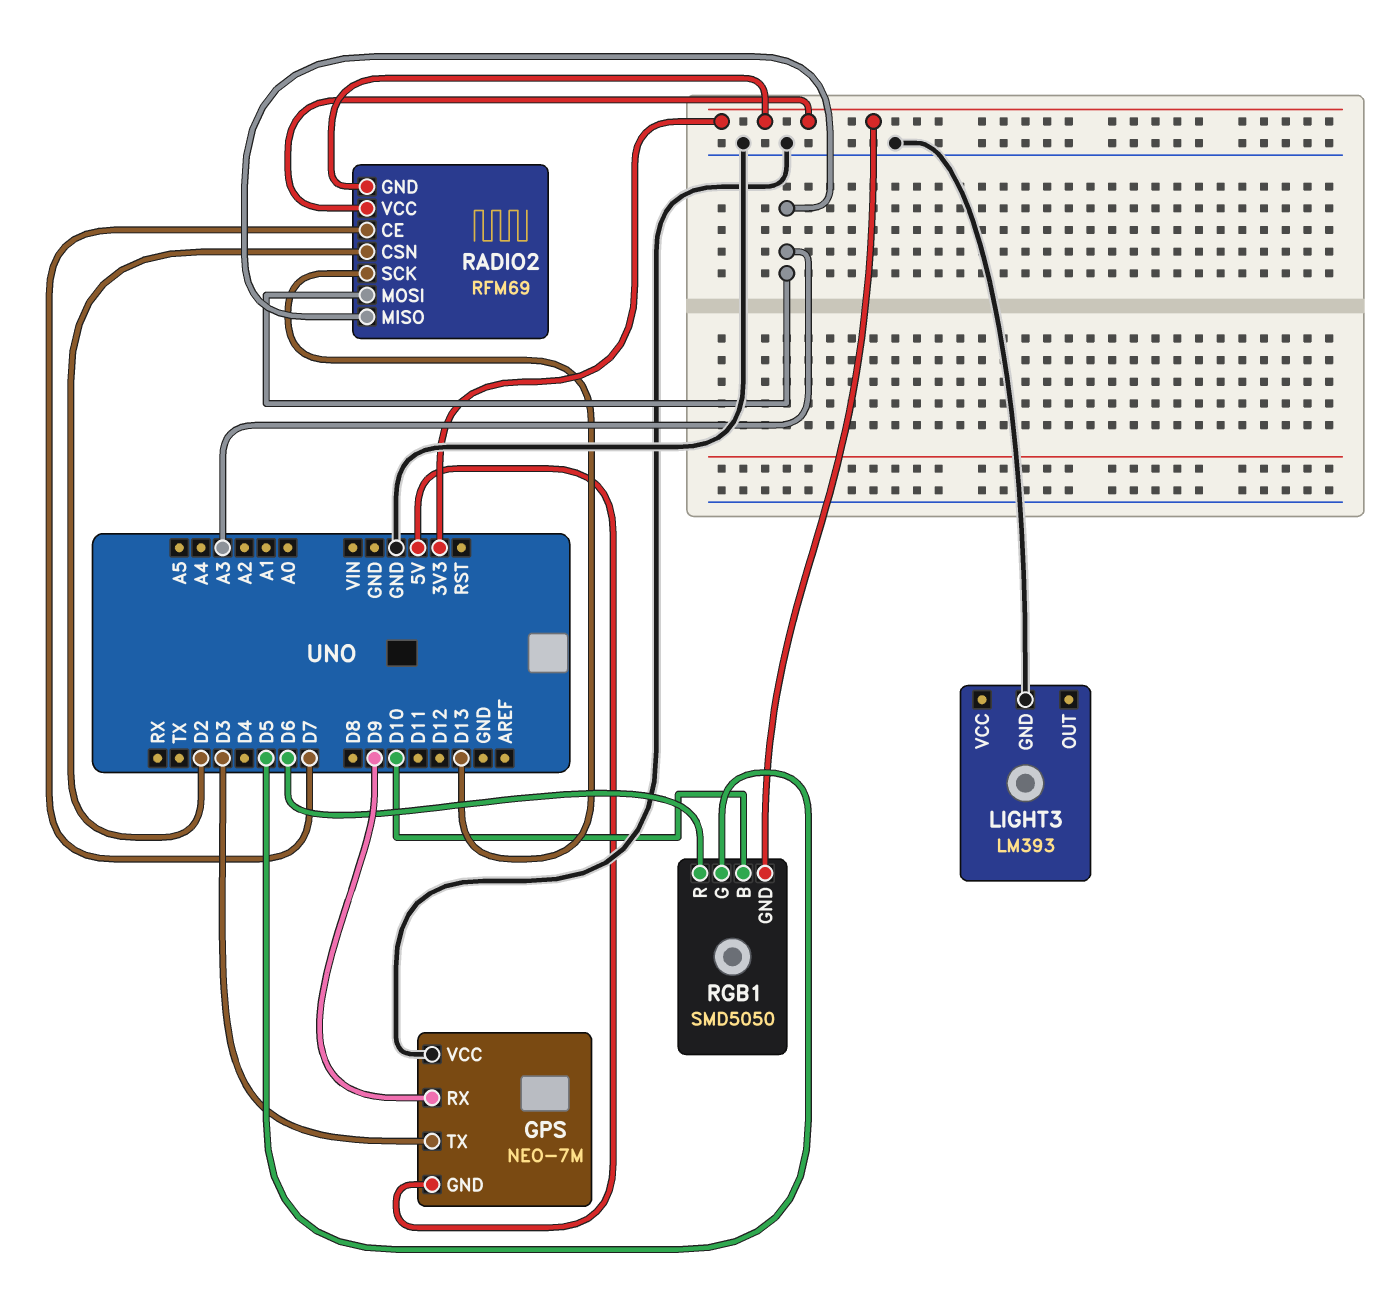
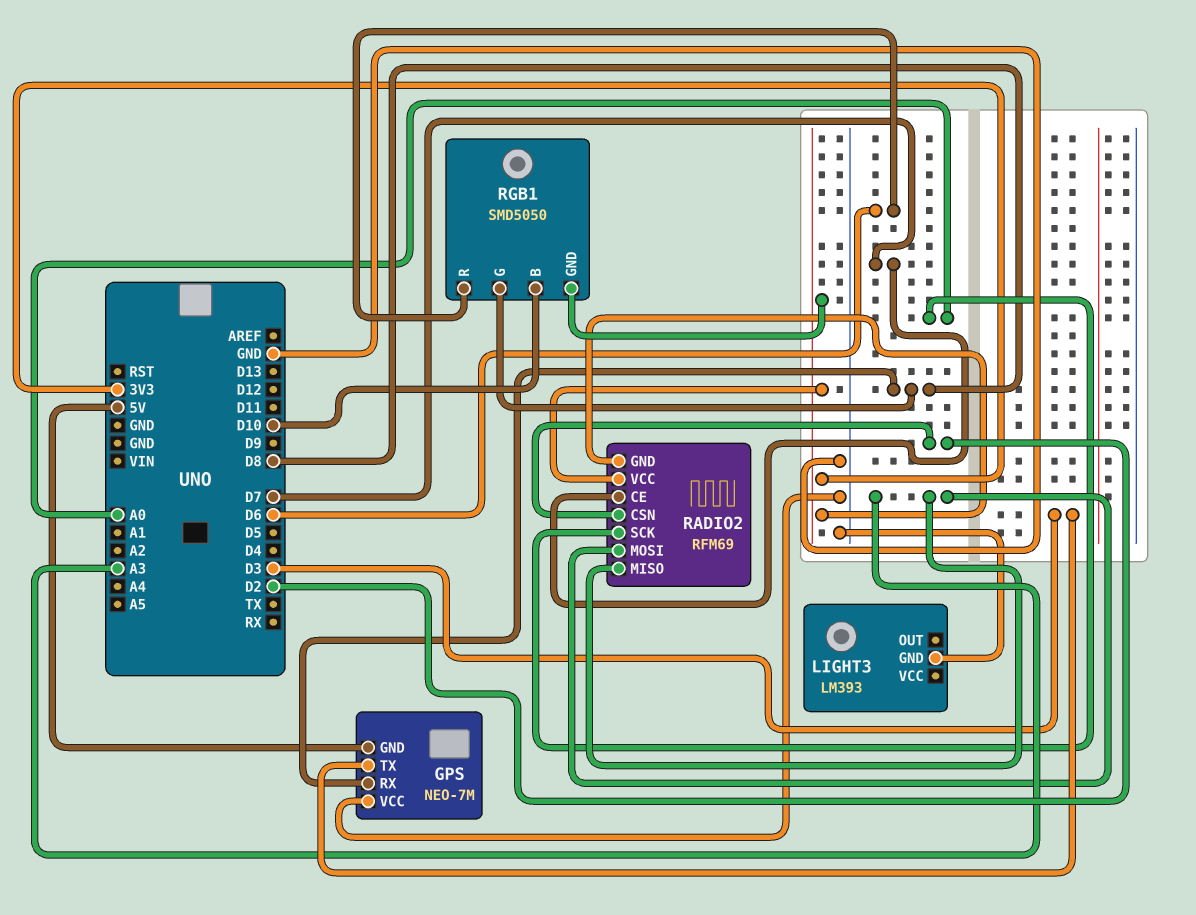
GPS pin RX: D9 -> D8
RADIO2 pin SCK: D13 -> A0
RGB1 pin G: D5 -> D8

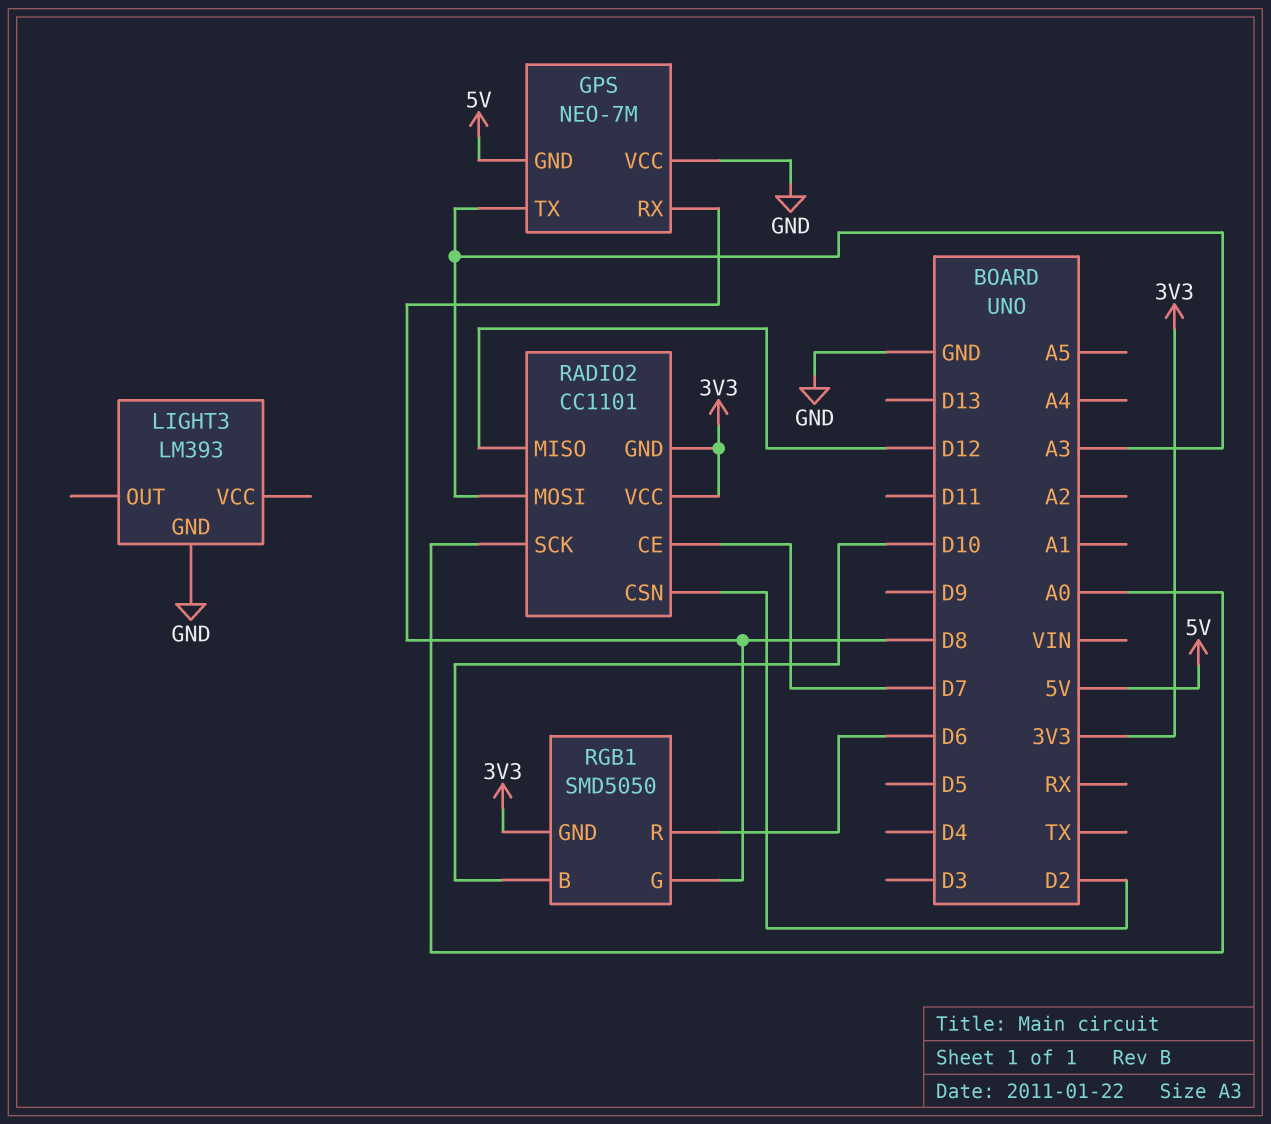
GPS pin TX: D3 -> A3
RADIO2: RFM69 -> CC1101
RADIO2 pin MISO: A3 -> D12

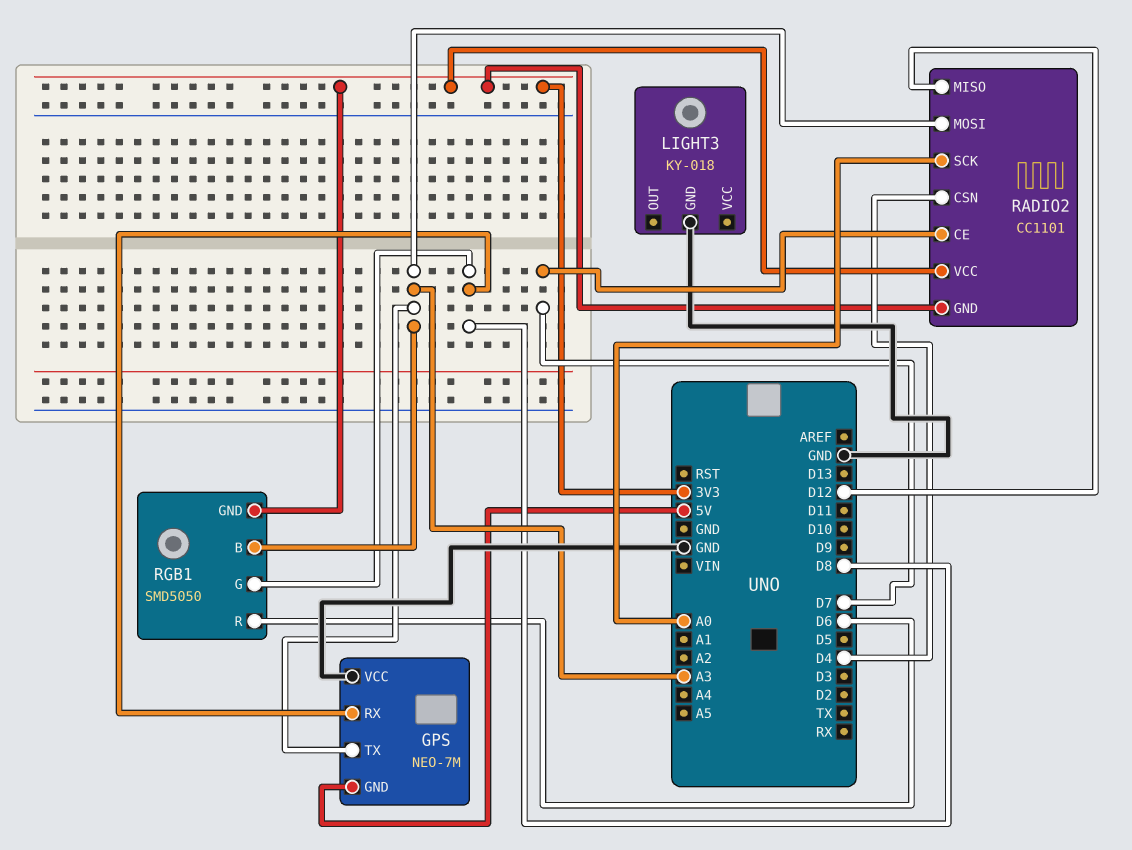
LIGHT3: LM393 -> KY-018
RADIO2 pin CSN: D2 -> D4
RGB1 pin B: D10 -> A3

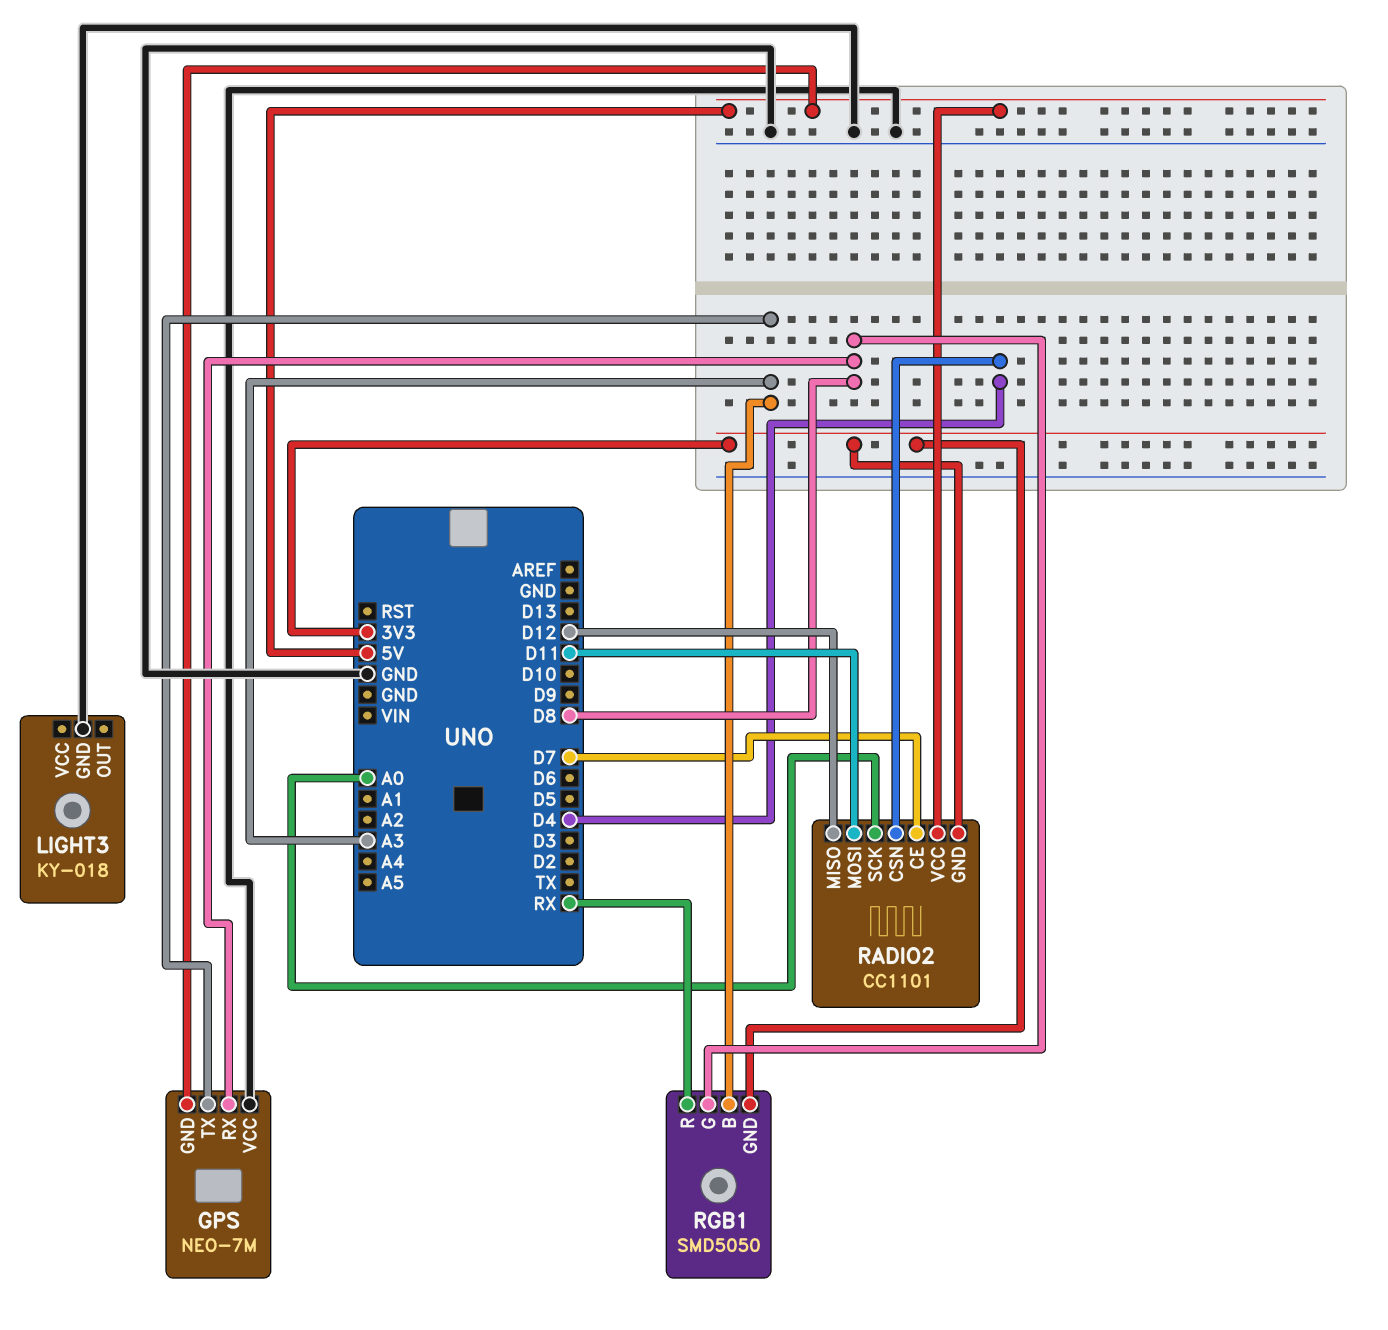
RADIO2 pin MOSI: A3 -> D11
RADIO2 pin VCC: 3V3 -> 5V
RGB1 pin R: D6 -> RX

